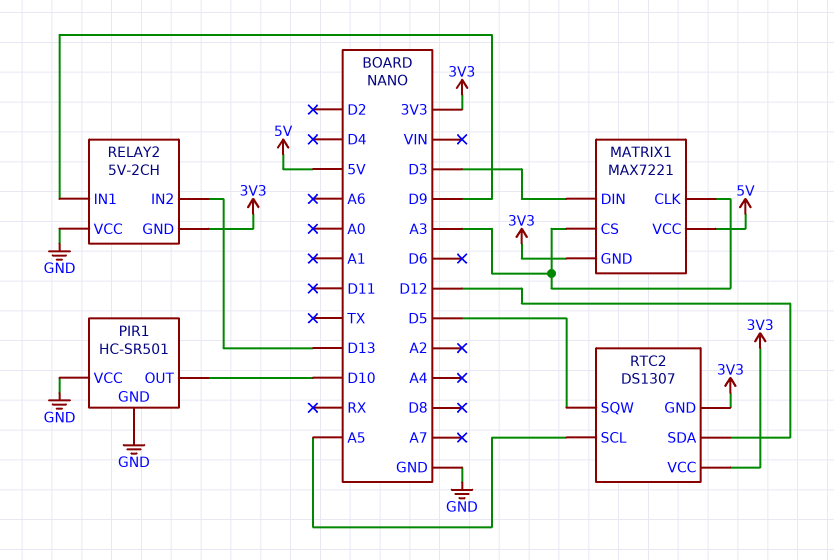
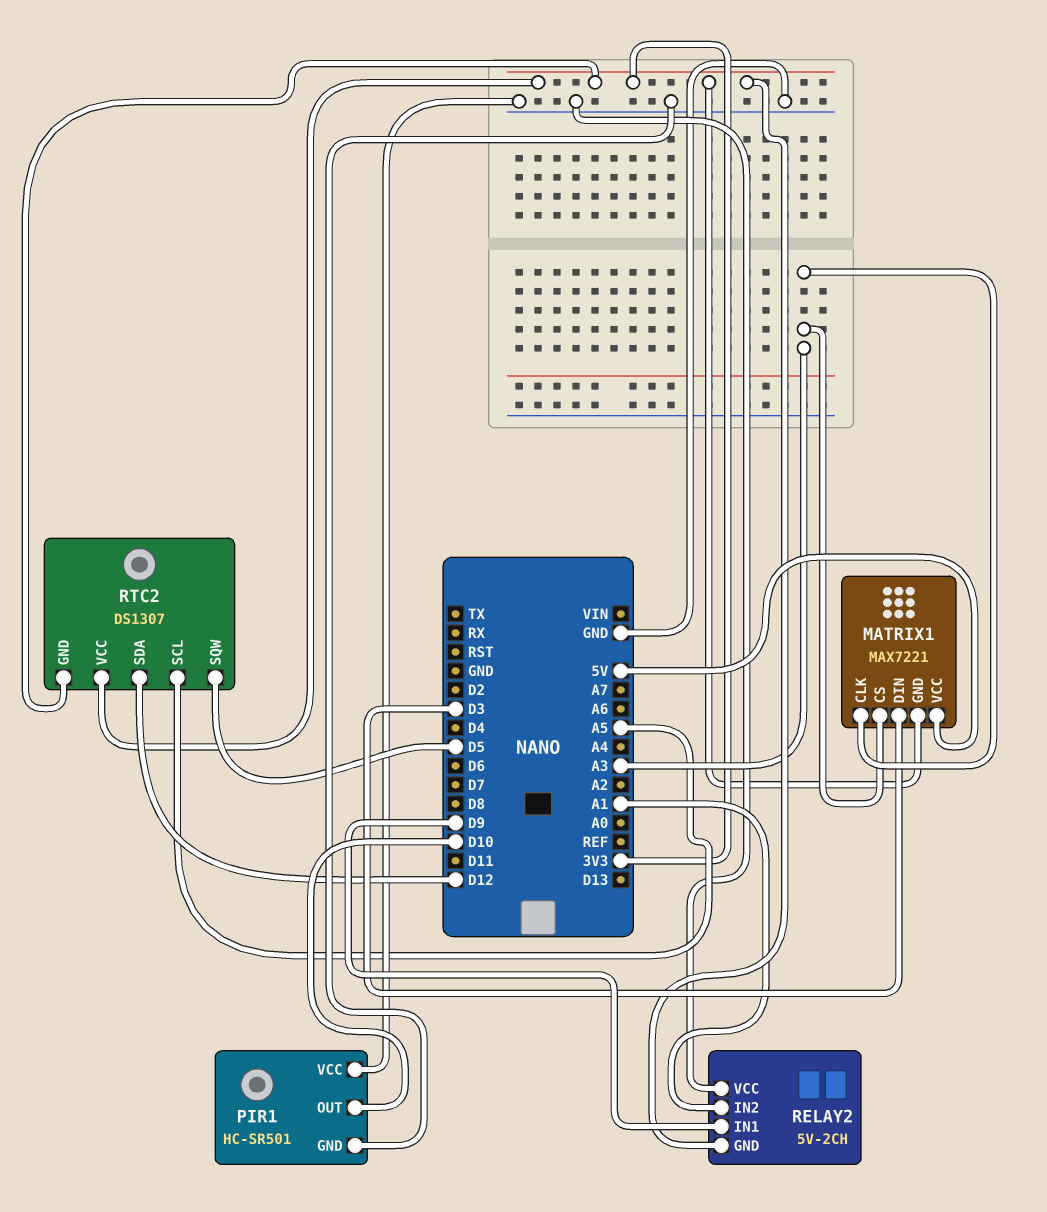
RELAY2 pin IN2: D13 -> A1

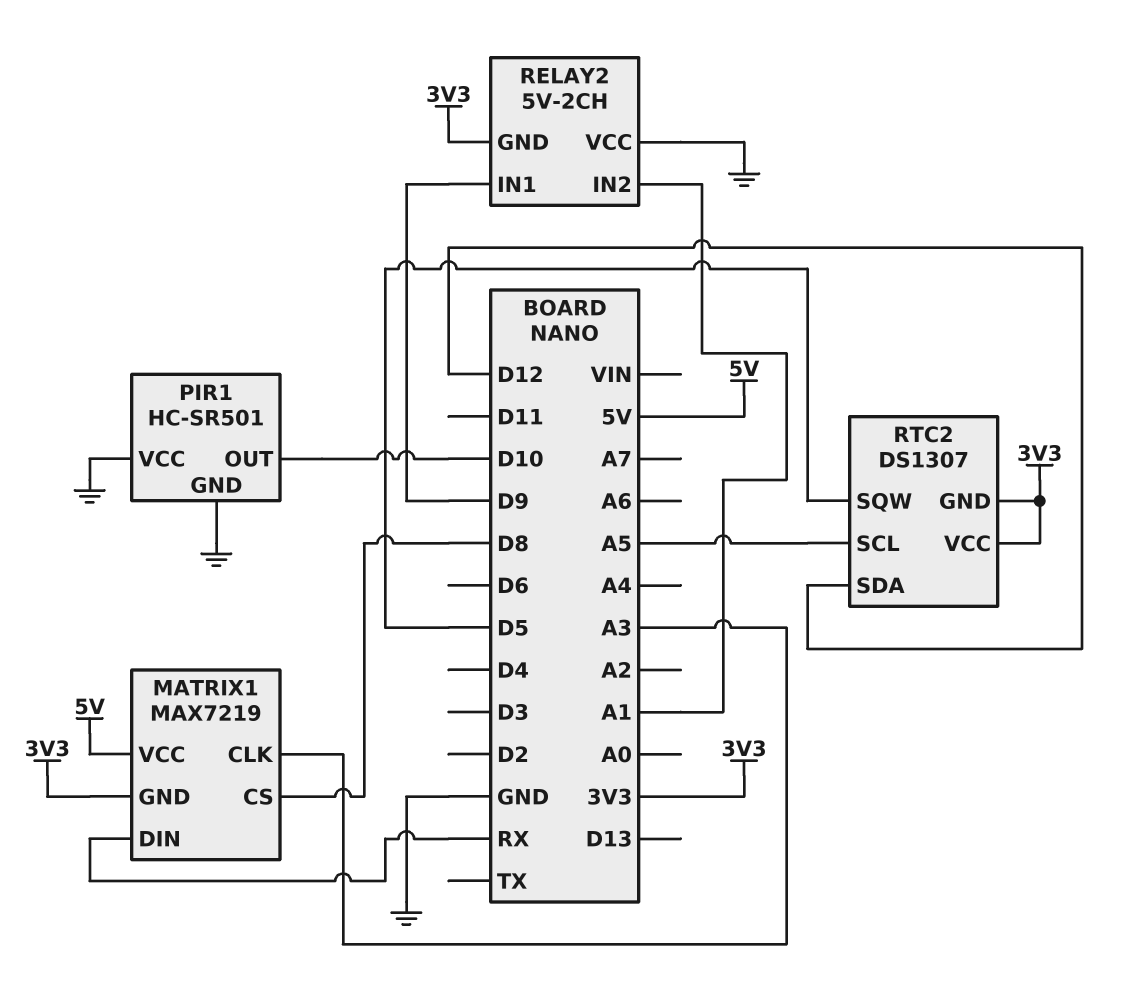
MATRIX1: MAX7221 -> MAX7219
MATRIX1 pin CS: A3 -> D8
MATRIX1 pin DIN: D3 -> RX

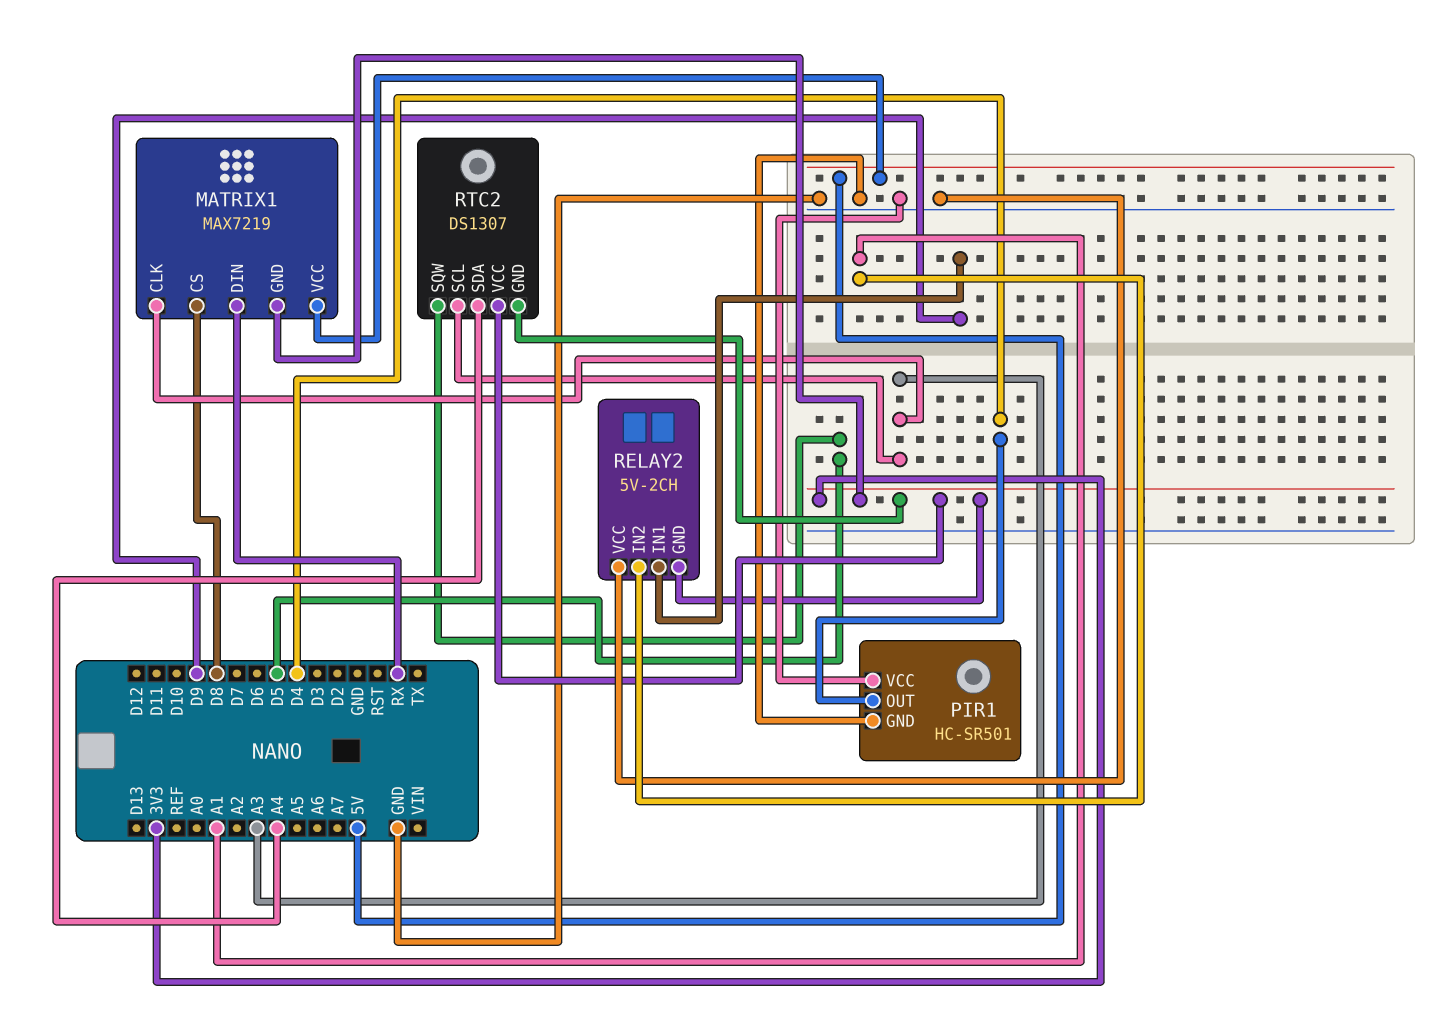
PIR1 pin OUT: D10 -> D4
RTC2 pin SCL: A5 -> A3
RTC2 pin SDA: D12 -> A4

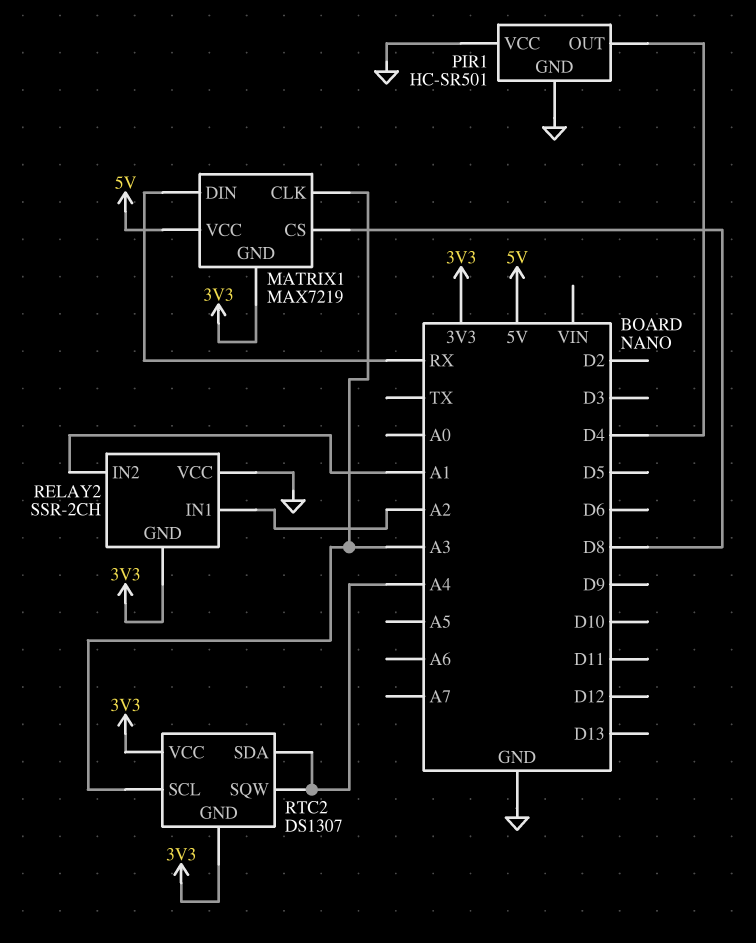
RELAY2: 5V-2CH -> SSR-2CH
RELAY2 pin IN1: D9 -> A2
RTC2 pin SQW: D5 -> A4

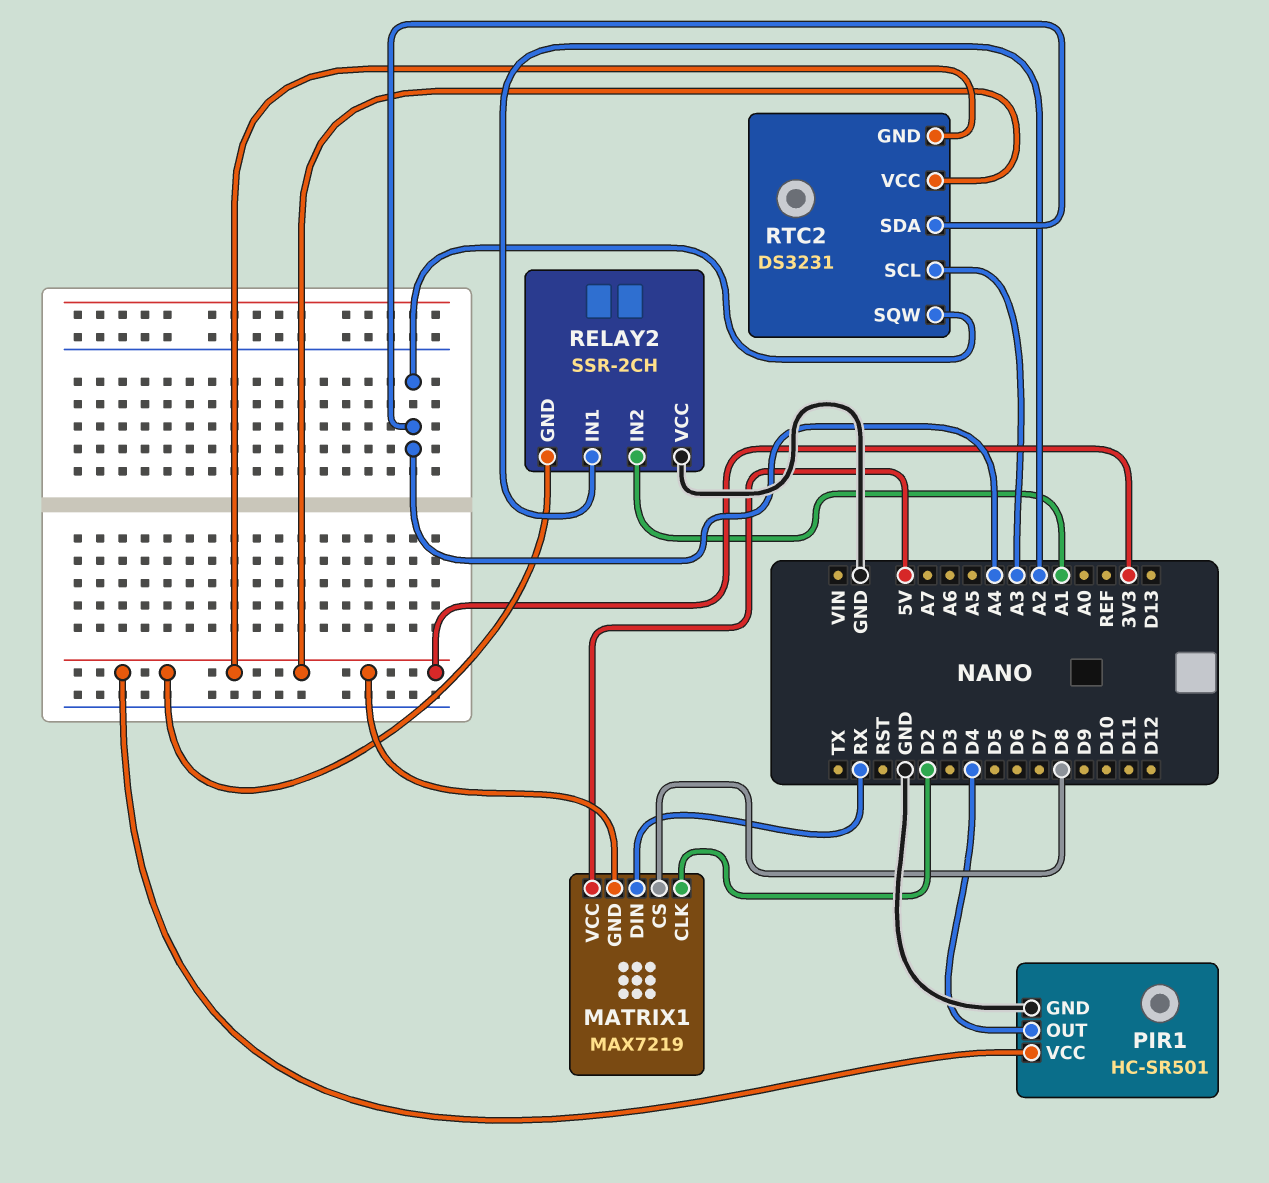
MATRIX1 pin CLK: A3 -> D2
PIR1 pin VCC: GND -> 3V3
RTC2: DS1307 -> DS3231

